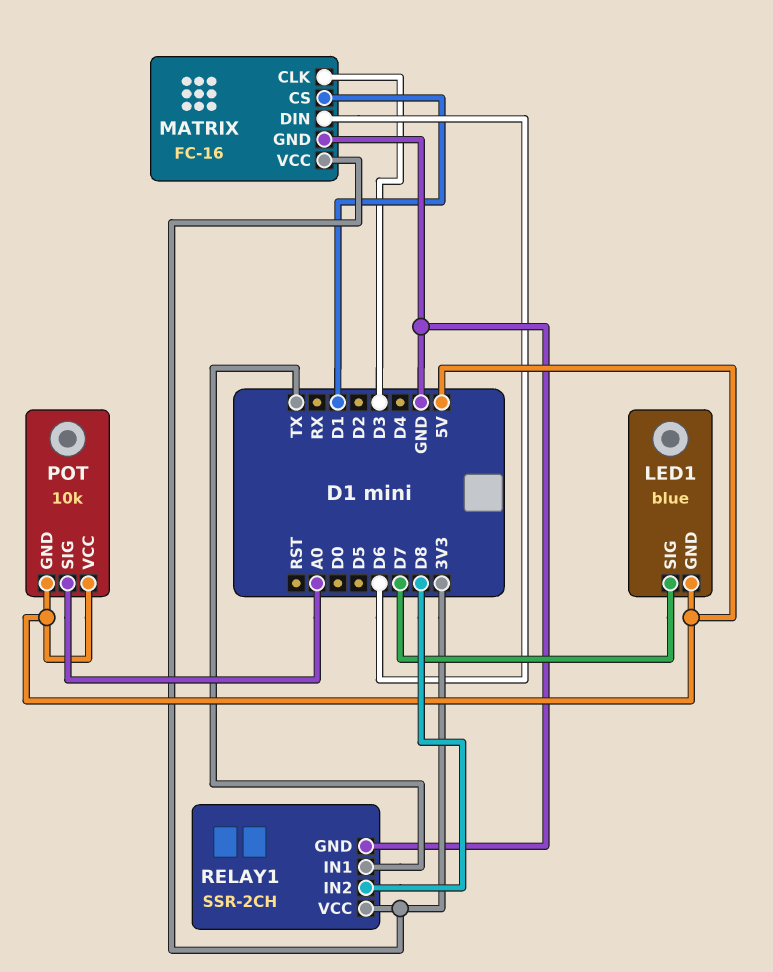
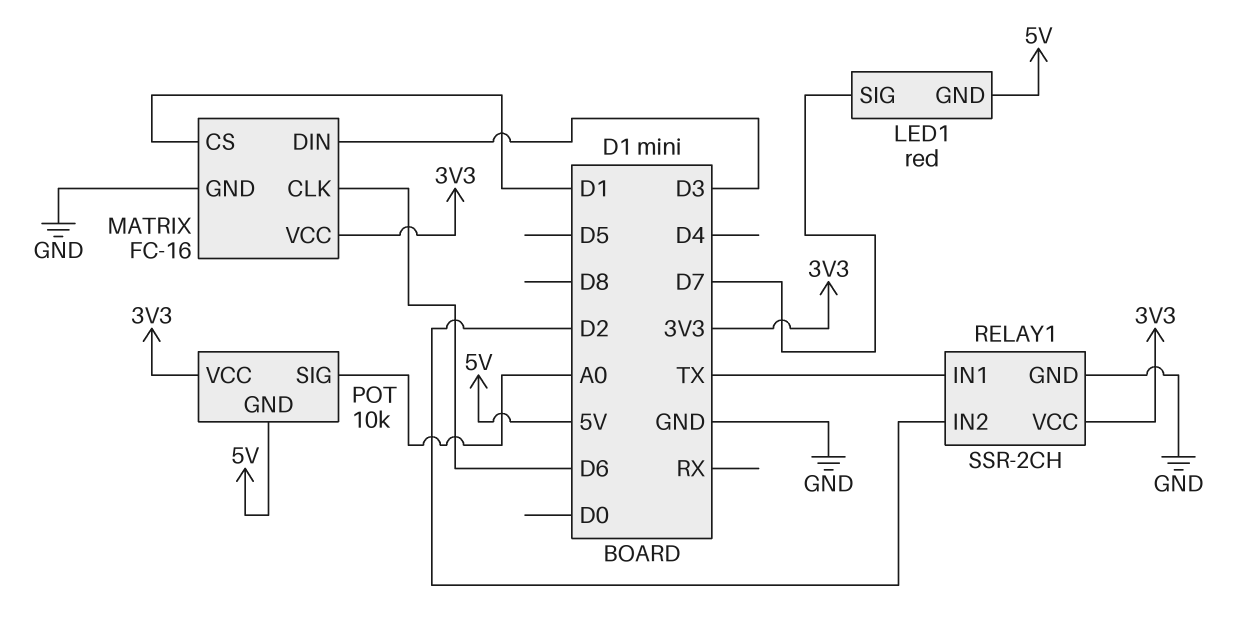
LED1: blue -> red
MATRIX pin CLK: D3 -> D6
MATRIX pin DIN: D6 -> D3
POT pin VCC: 5V -> 3V3
RELAY1 pin IN2: D8 -> D2

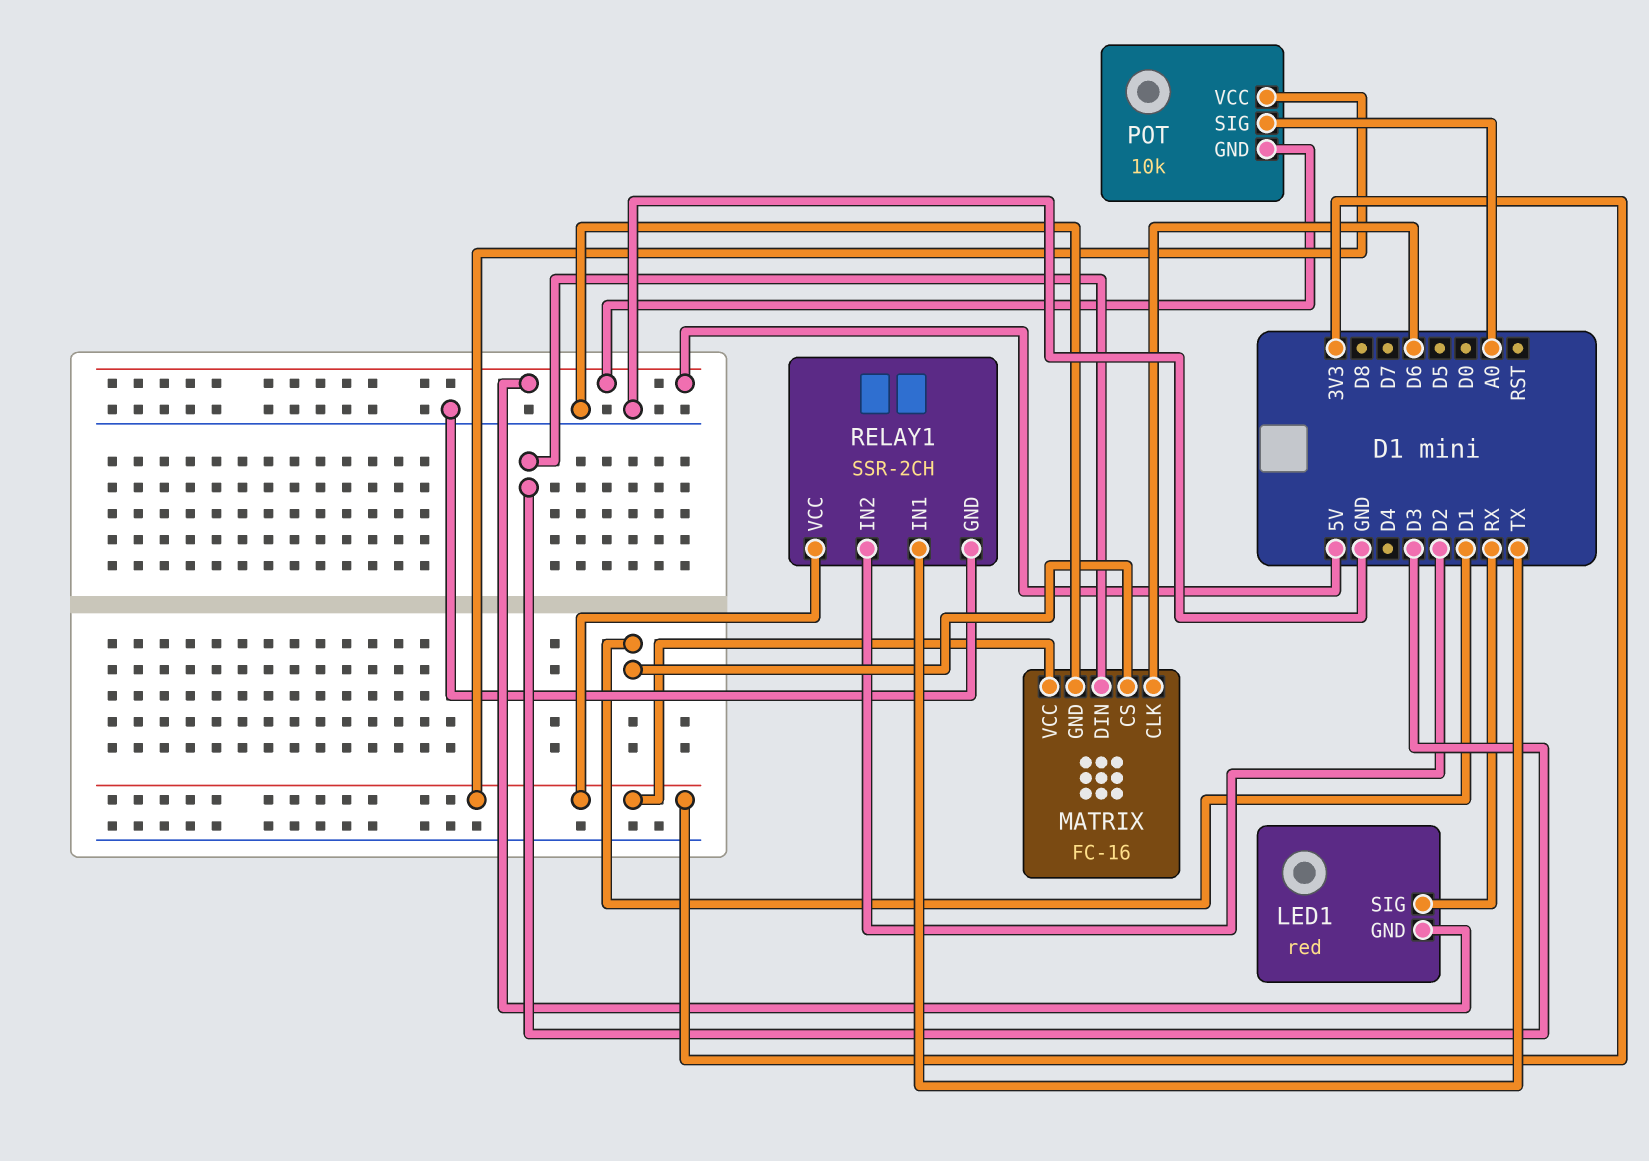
LED1 pin SIG: D7 -> RX

